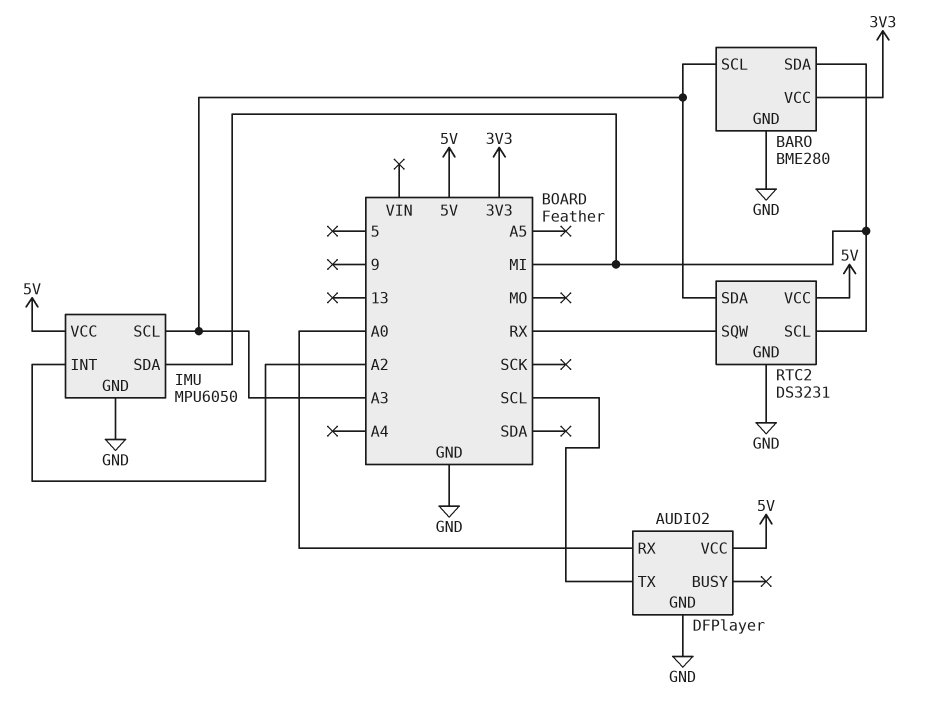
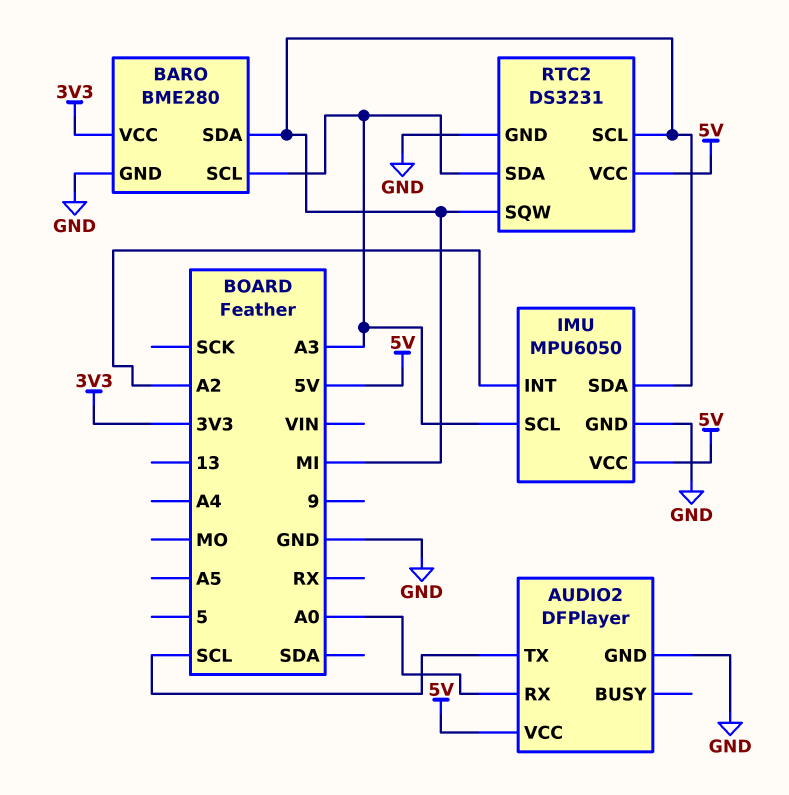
RTC2 pin SQW: RX -> MI

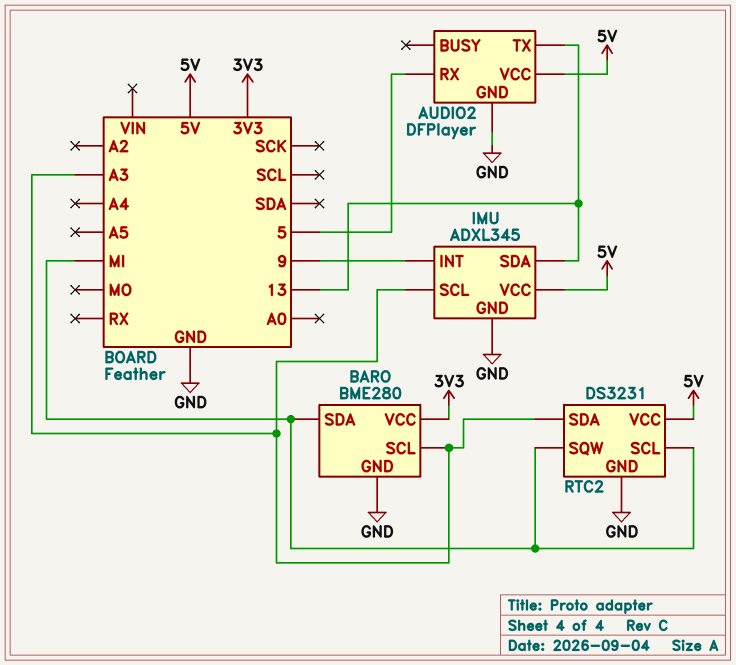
AUDIO2 pin RX: A0 -> 5
AUDIO2 pin TX: SCL -> 13
IMU: MPU6050 -> ADXL345
IMU pin INT: A2 -> 9
IMU pin SDA: MI -> 13

